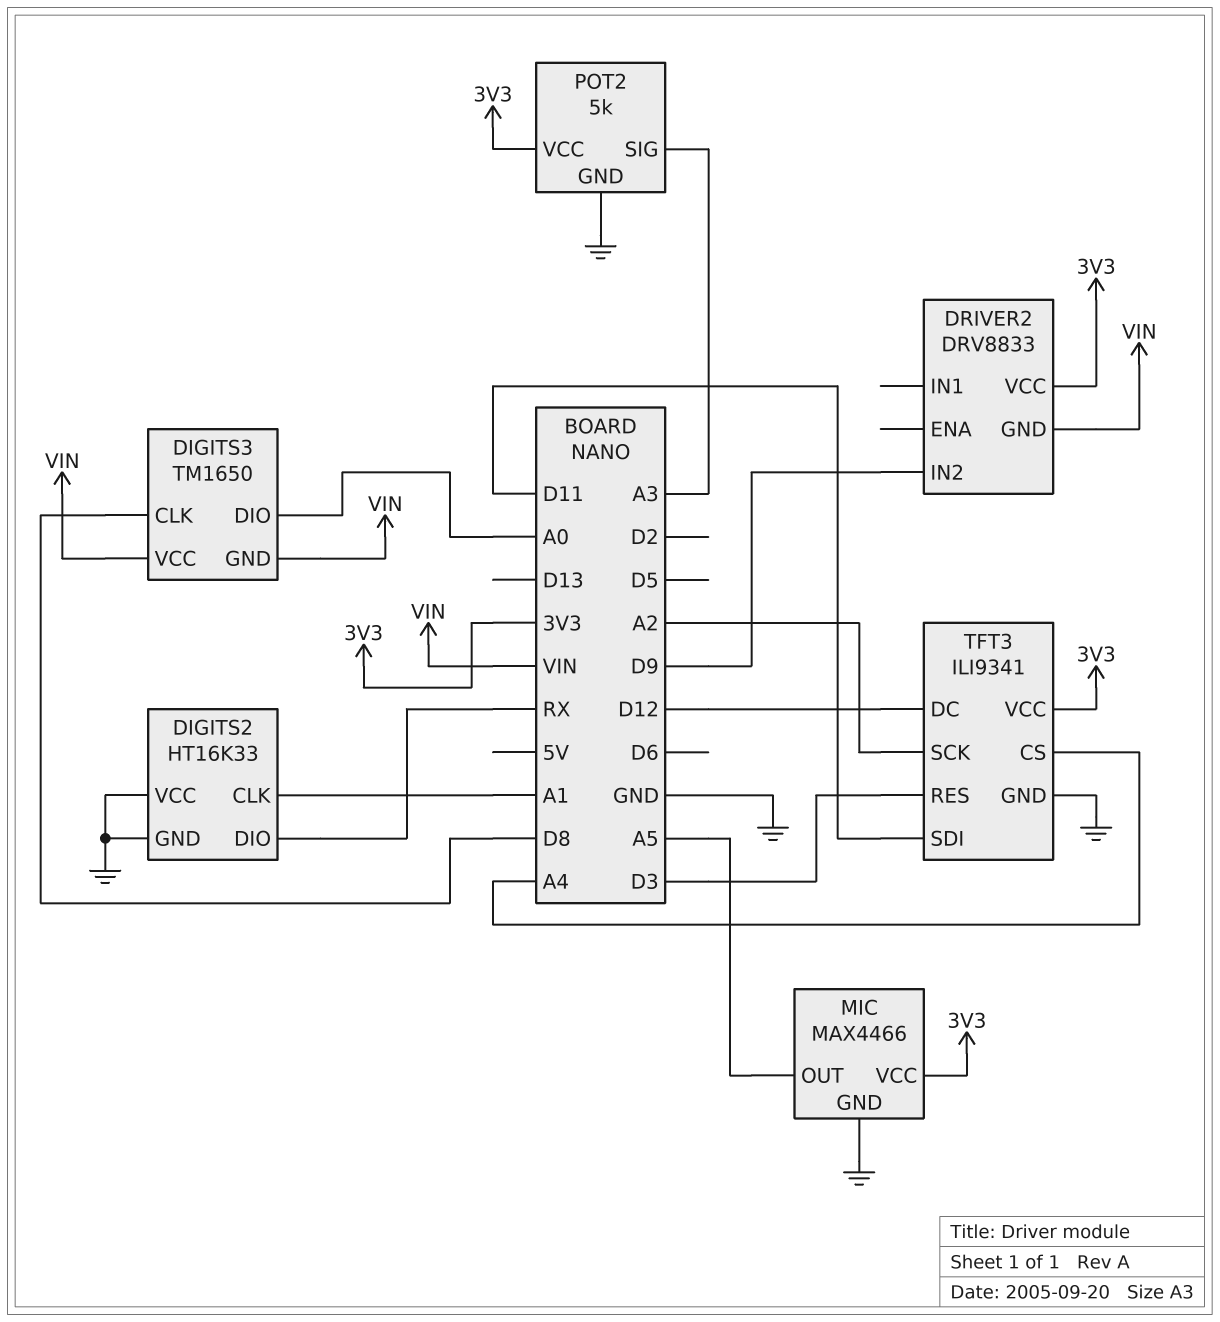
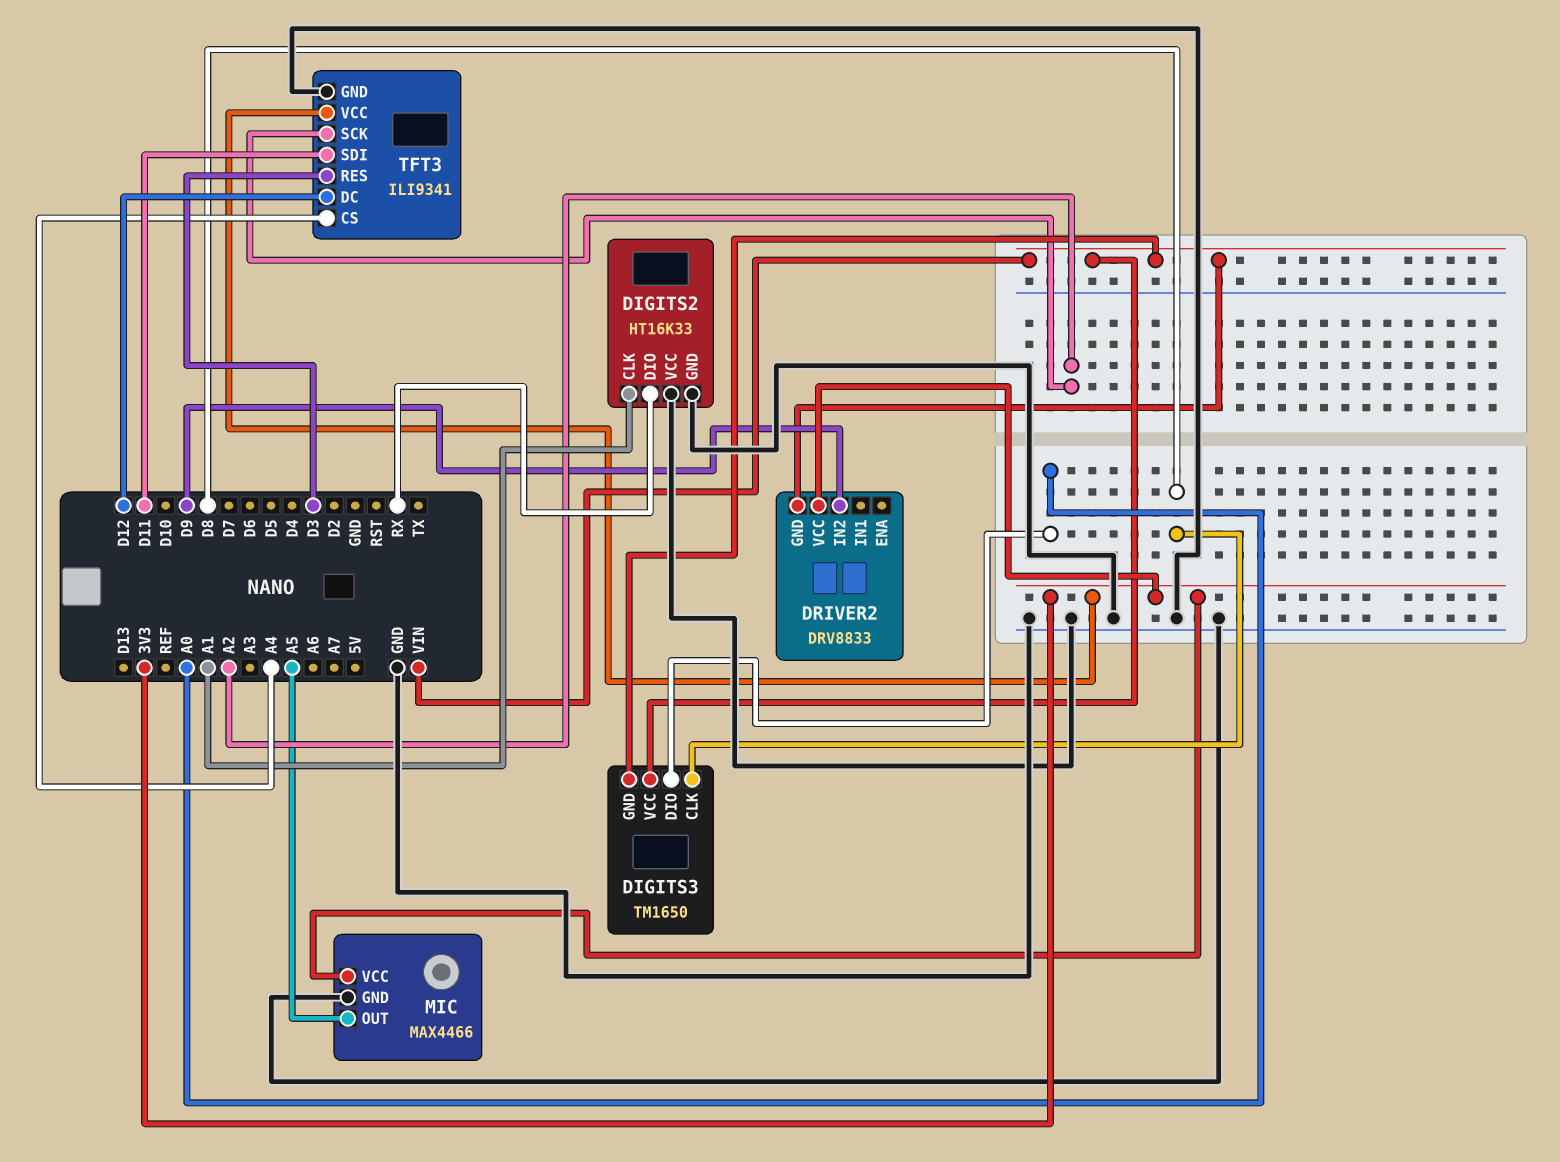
POT2: 5k -> none
POT2 pin GND: GND -> none
POT2 pin SIG: A3 -> none
POT2 pin VCC: 3V3 -> none

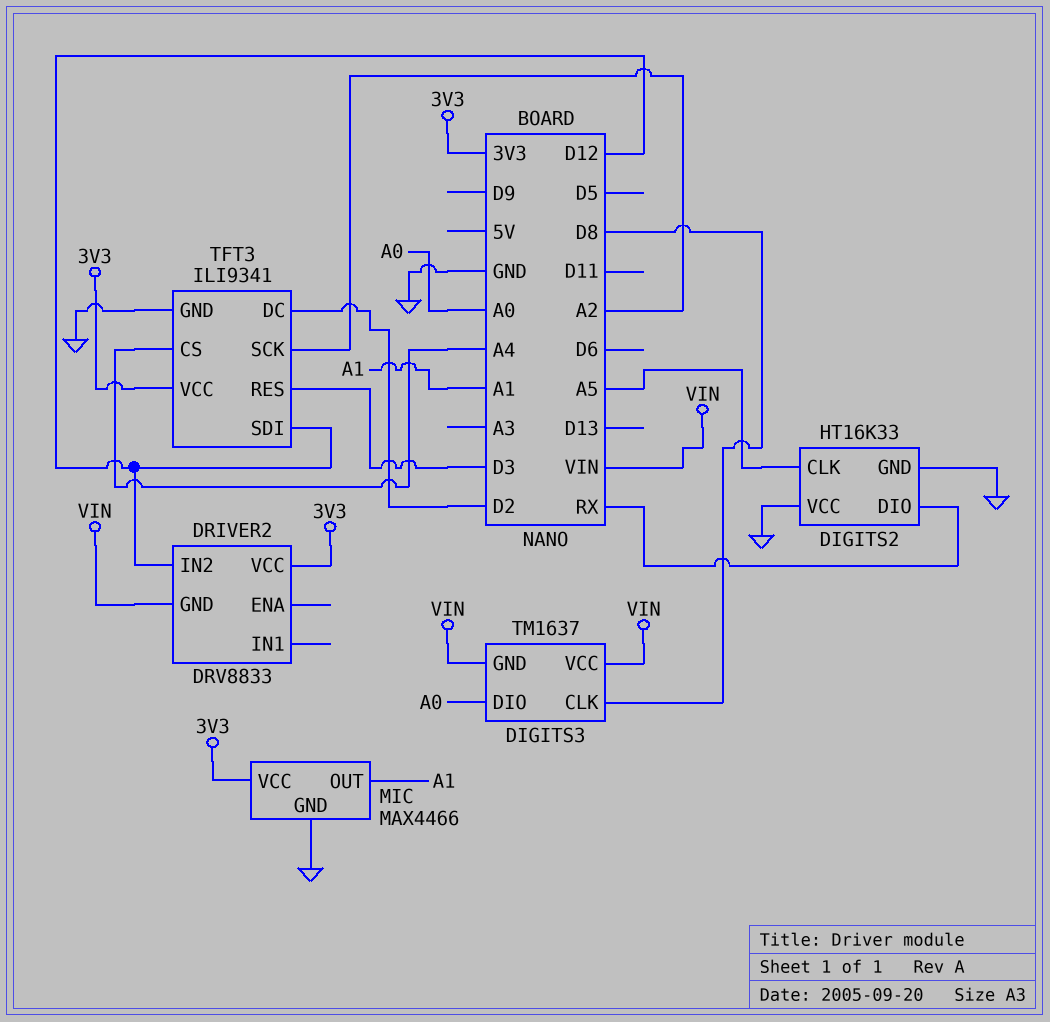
DIGITS2 pin CLK: A1 -> A5
DIGITS3: TM1650 -> TM1637
DRIVER2 pin IN2: D9 -> D12
MIC pin OUT: A5 -> A1
TFT3 pin DC: D12 -> D2
TFT3 pin SDI: D11 -> D12

